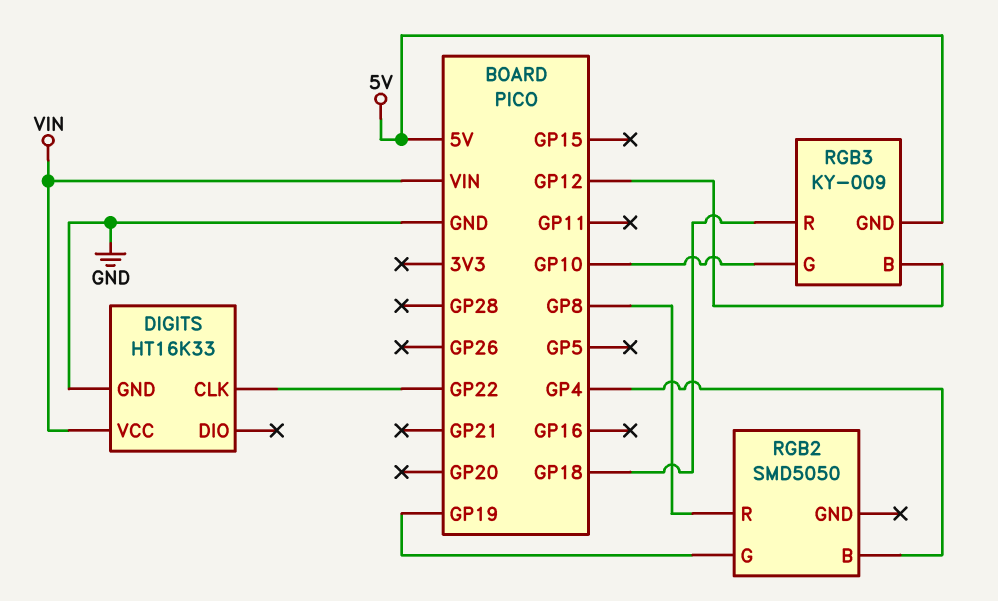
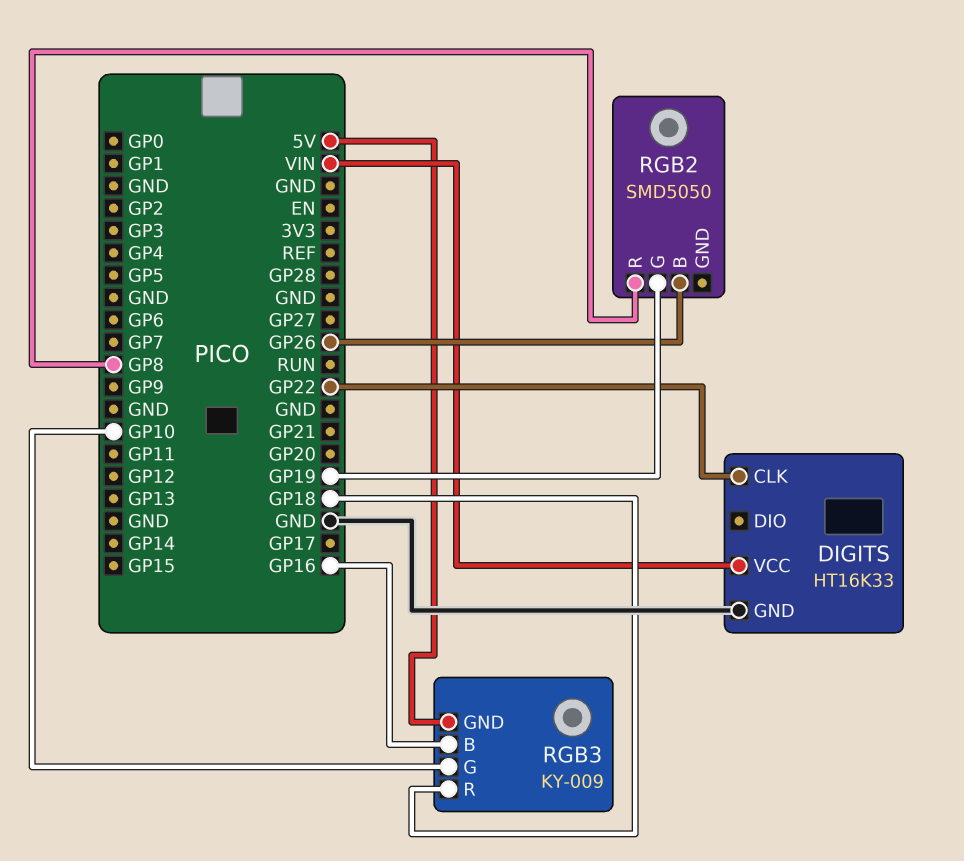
RGB2 pin B: GP4 -> GP26
RGB3 pin B: GP12 -> GP16

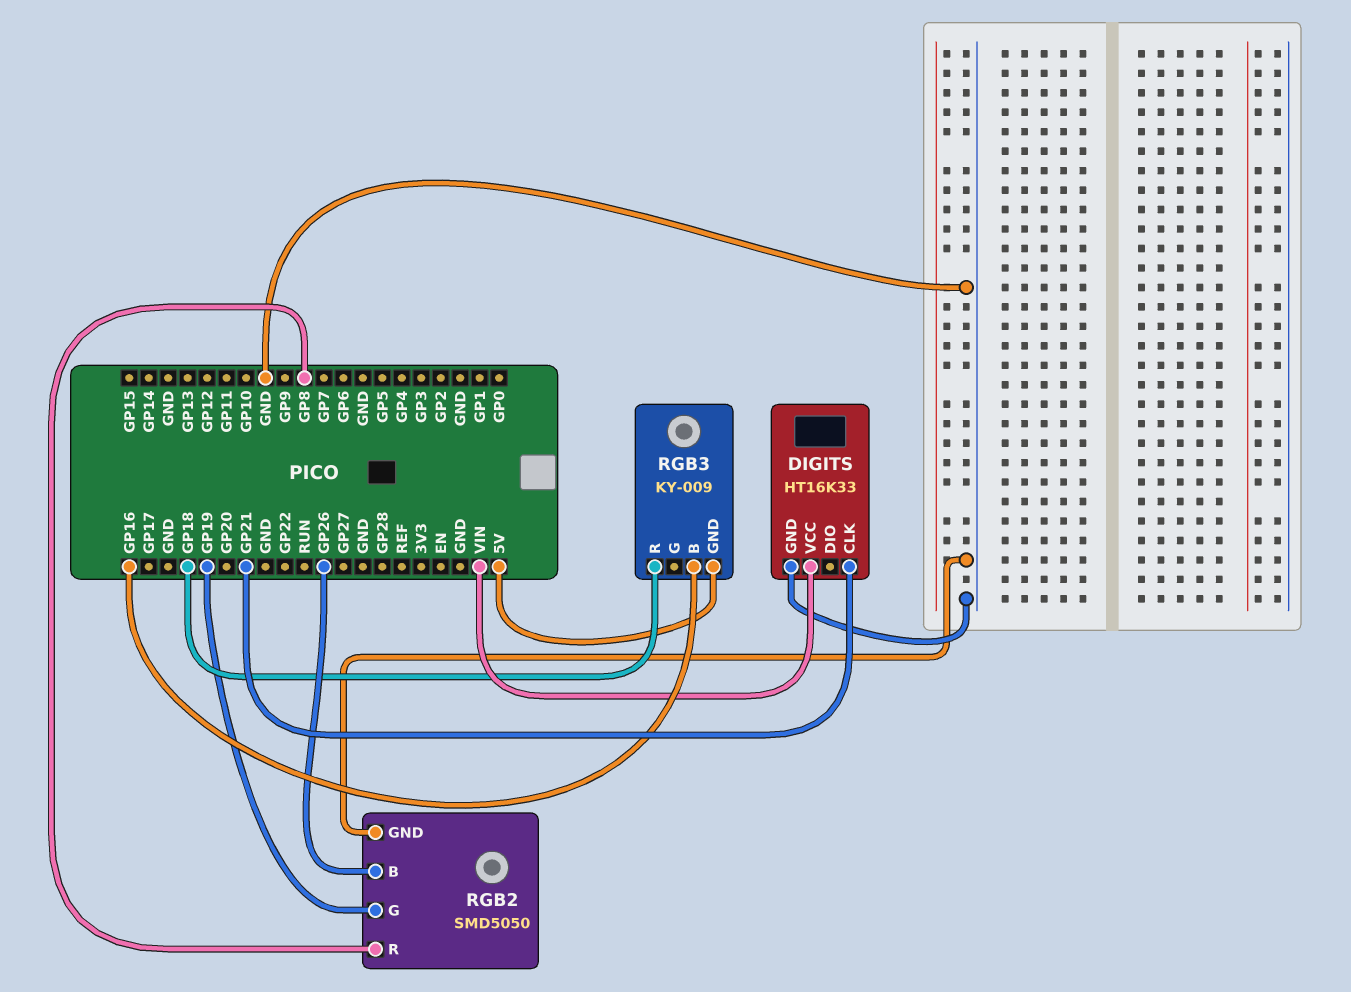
DIGITS pin CLK: GP22 -> GP21
RGB2 pin GND: none -> GND
RGB3 pin G: GP10 -> none

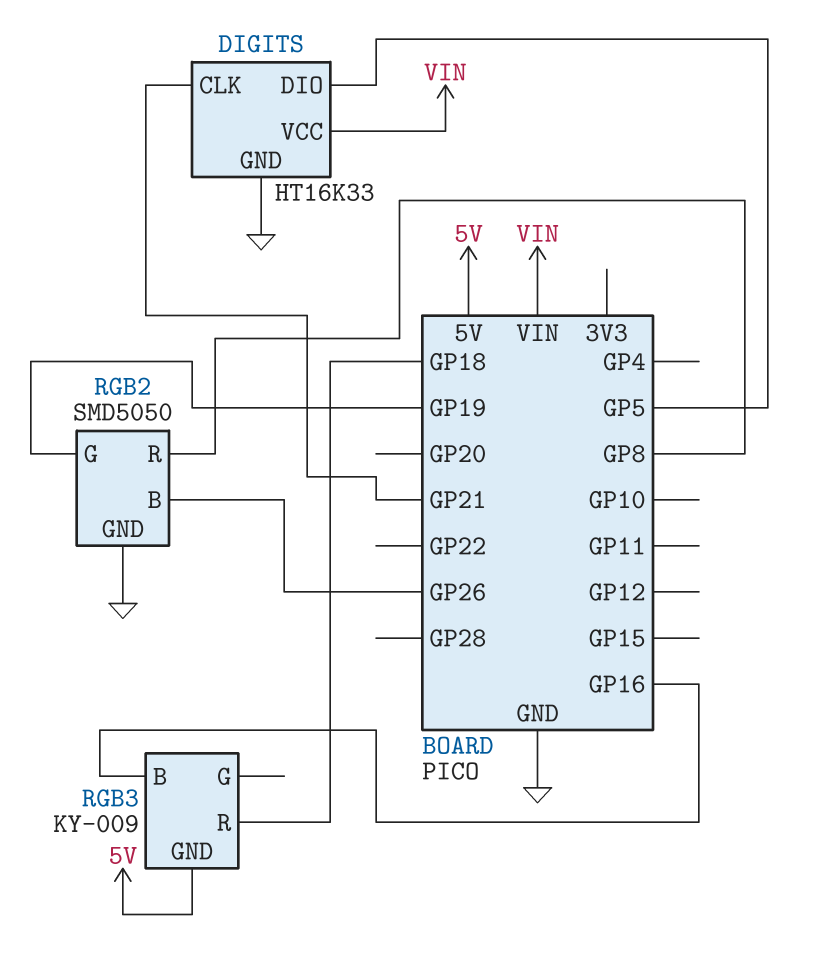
DIGITS pin DIO: none -> GP5

